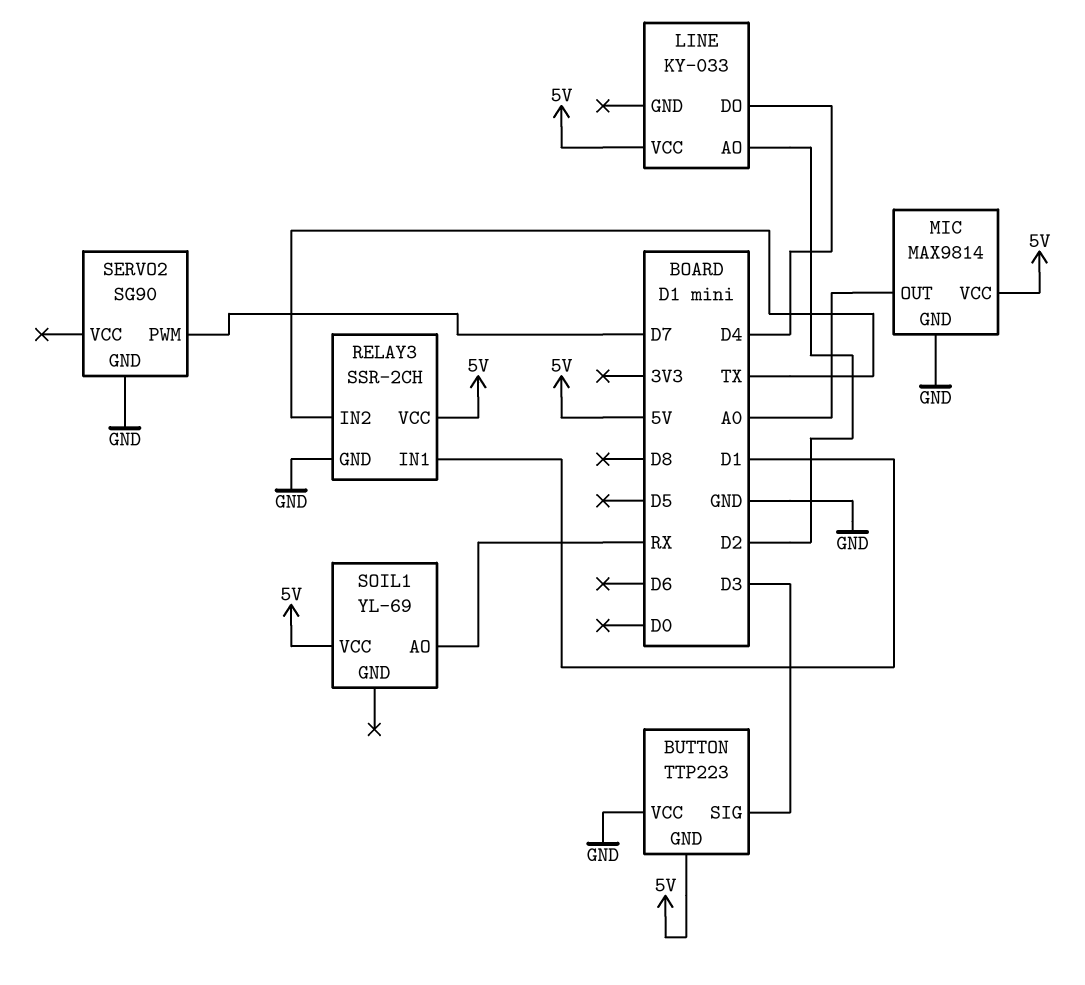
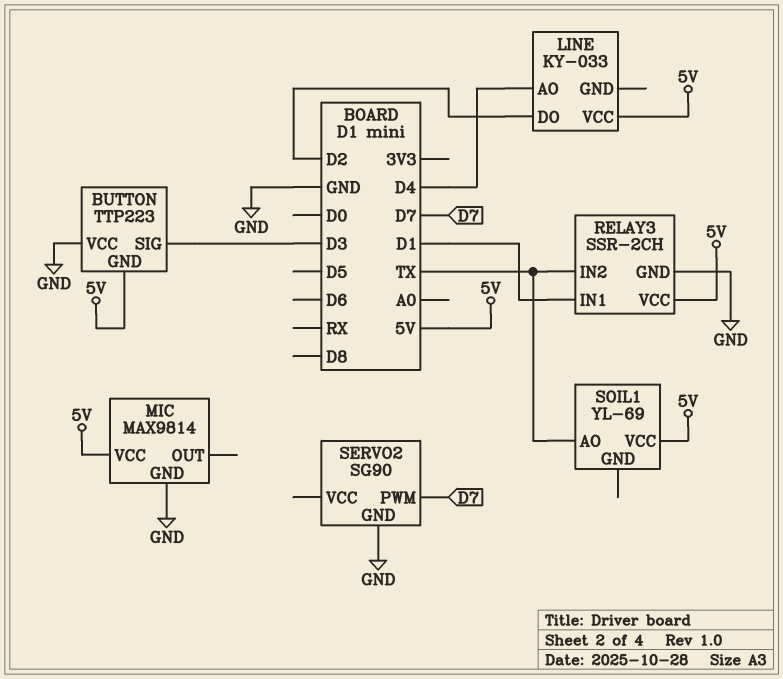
LINE pin AO: D2 -> D4
LINE pin DO: D4 -> D2
MIC pin OUT: A0 -> none
SOIL1 pin AO: RX -> TX

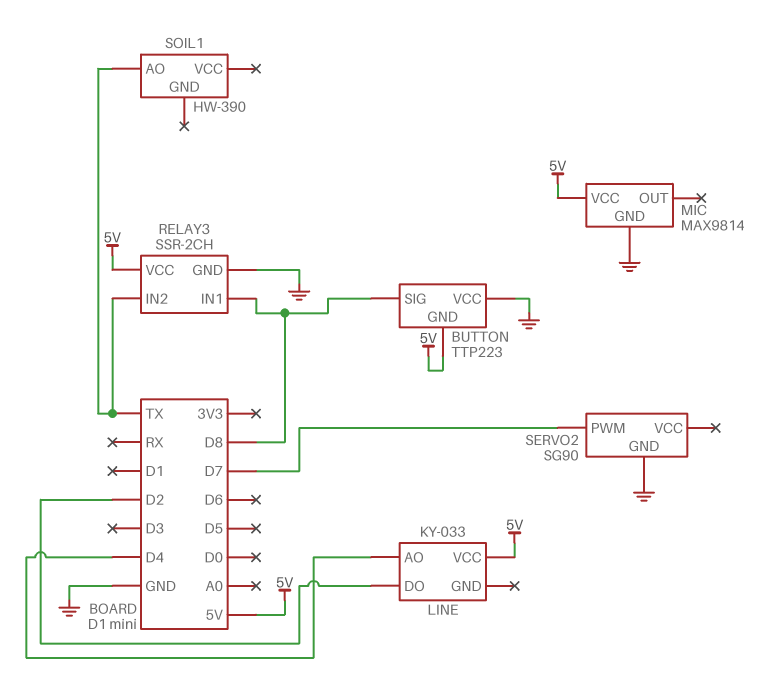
BUTTON pin SIG: D3 -> D8
RELAY3 pin IN1: D1 -> D8
SOIL1: YL-69 -> HW-390
SOIL1 pin VCC: 5V -> none

